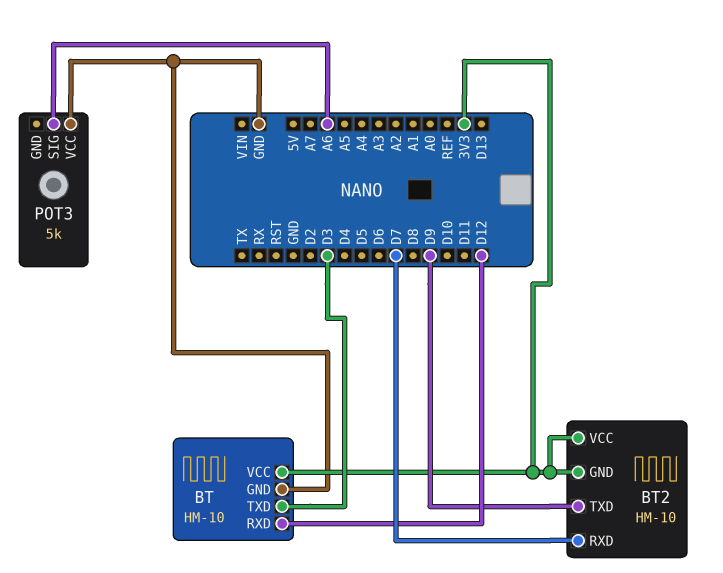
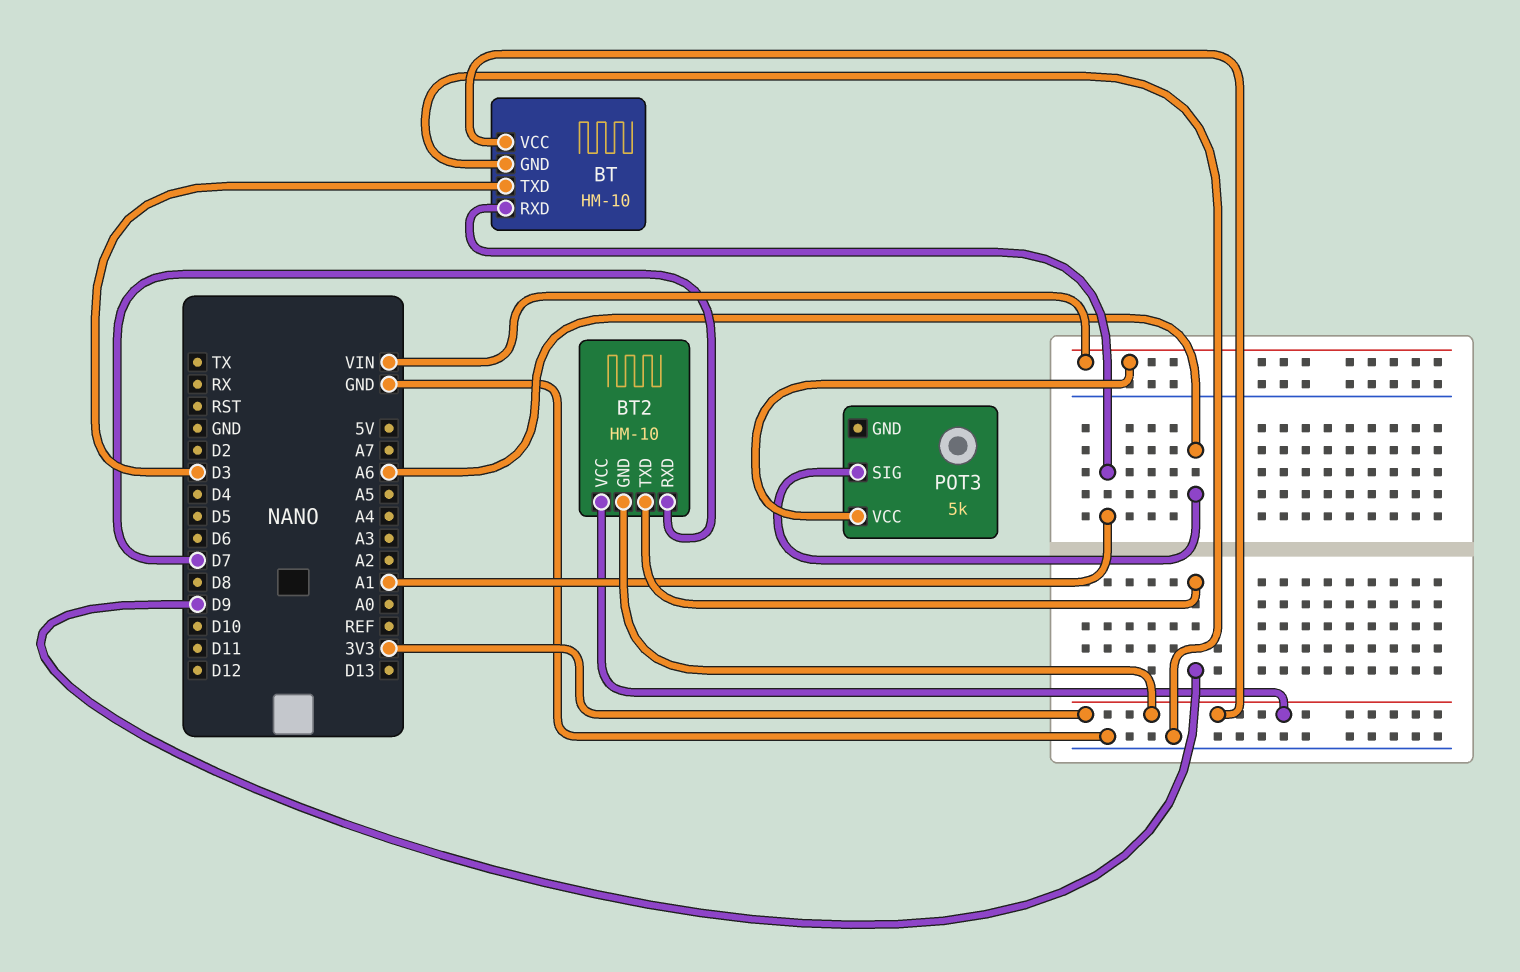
BT pin RXD: D12 -> A1
POT3 pin VCC: GND -> VIN

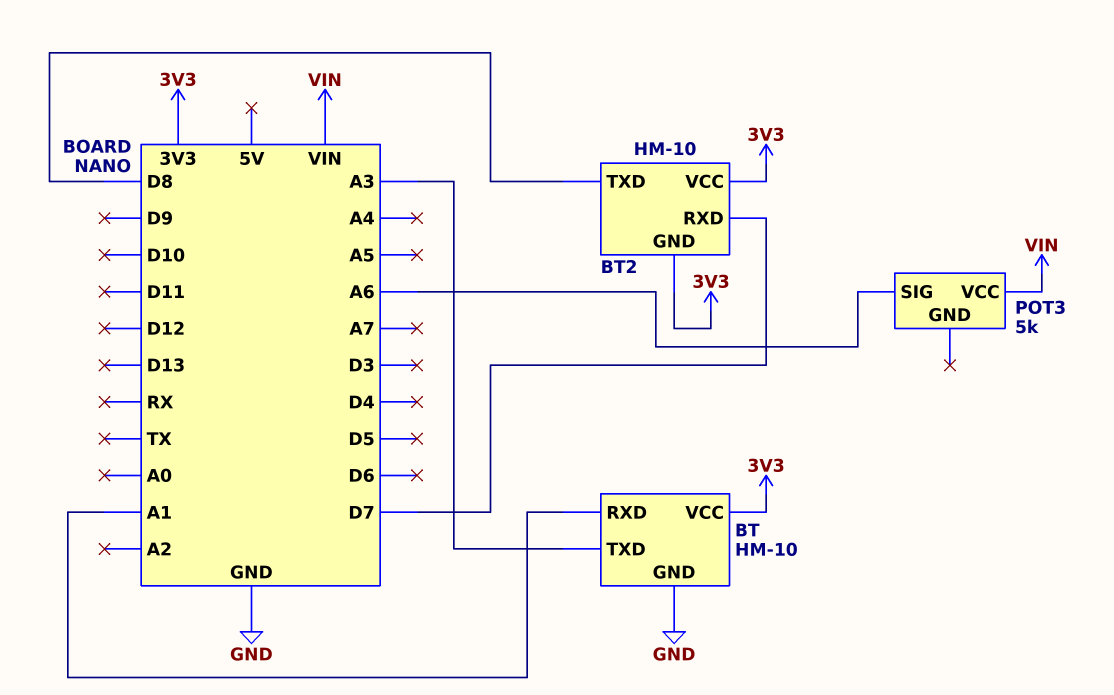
BT pin TXD: D3 -> A3
BT2 pin TXD: D9 -> D8

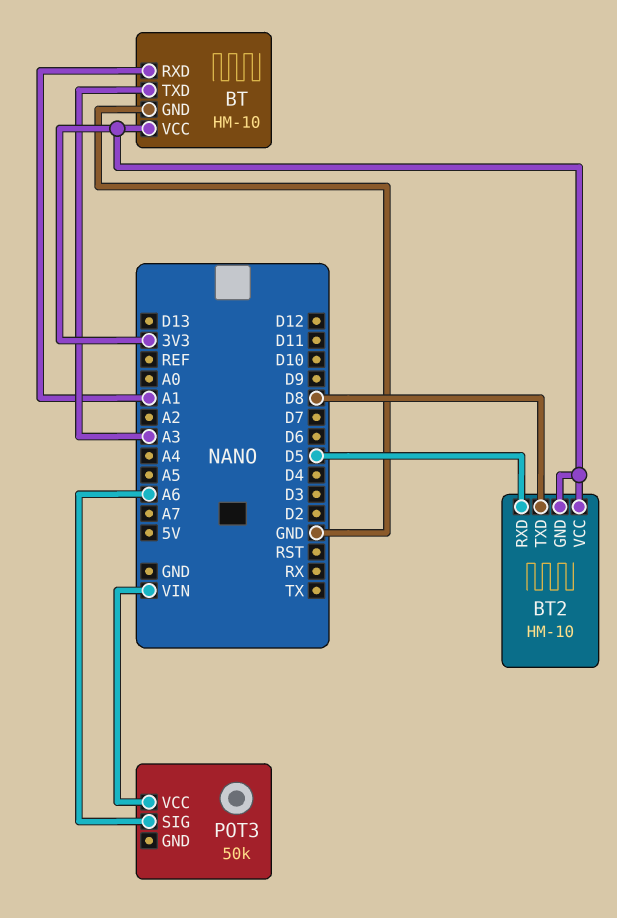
BT2 pin RXD: D7 -> D5
POT3: 5k -> 50k

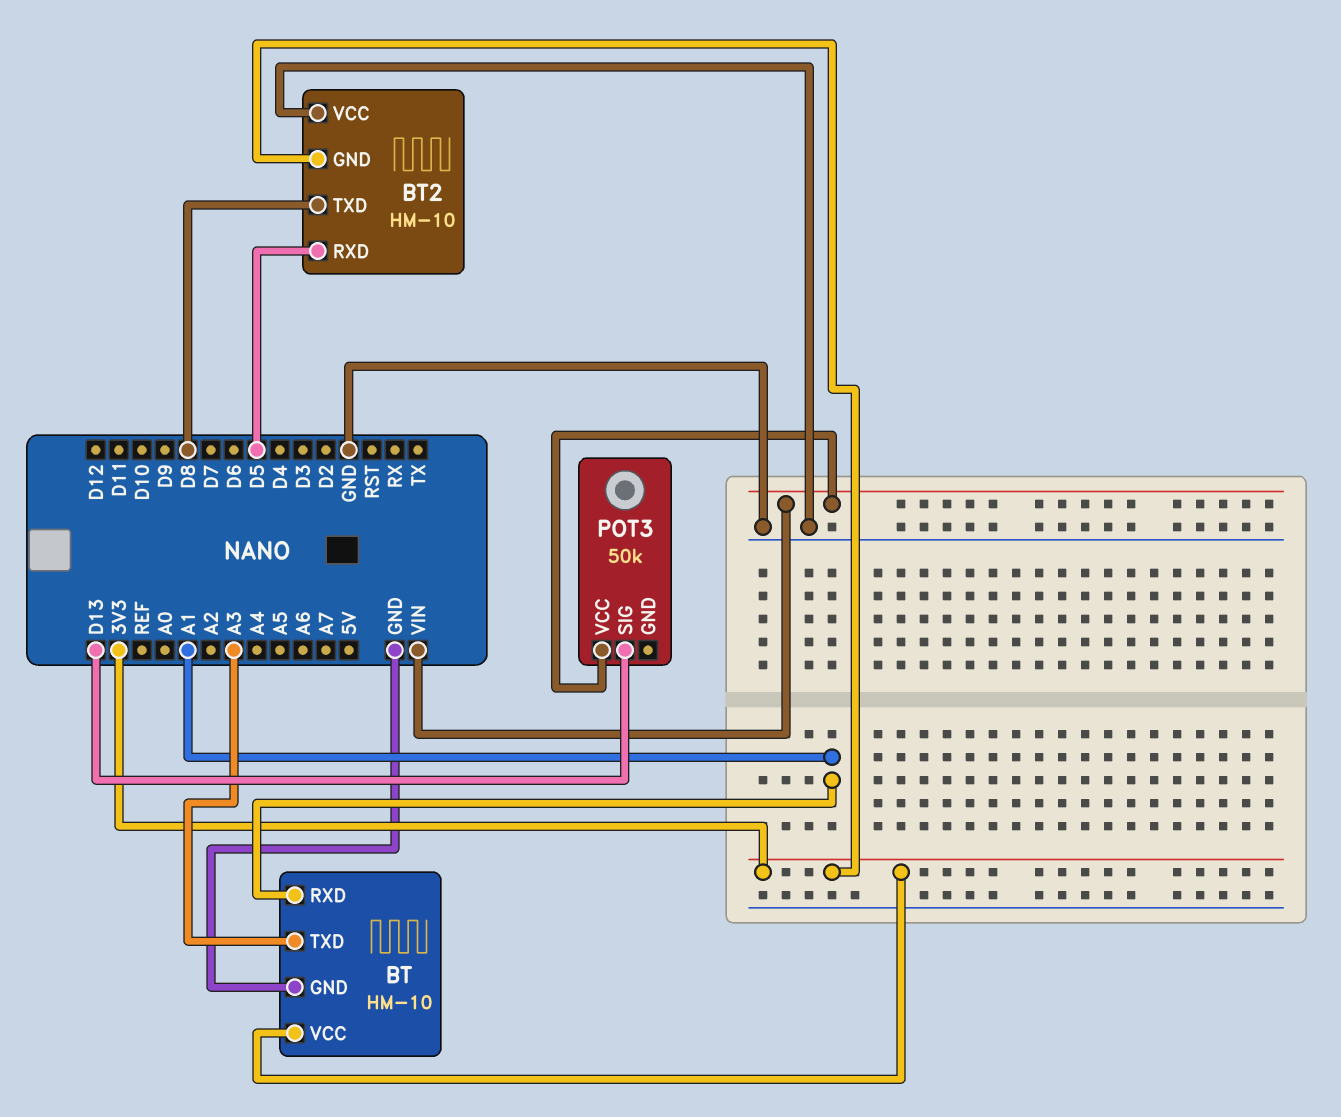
BT2 pin VCC: 3V3 -> GND
POT3 pin SIG: A6 -> D13

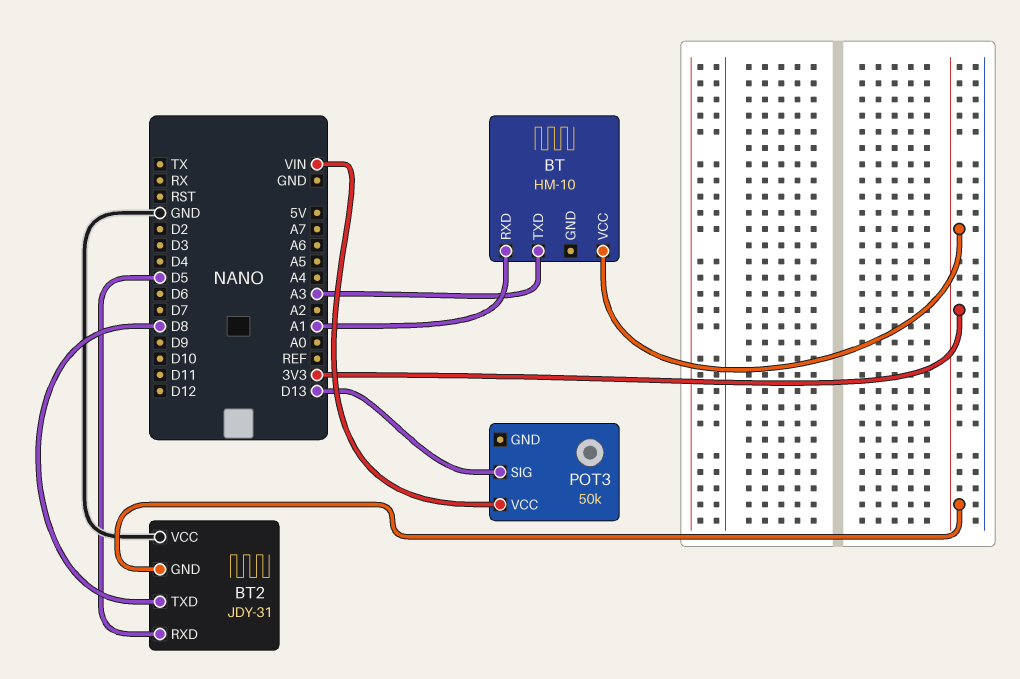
BT pin GND: GND -> none
BT2: HM-10 -> JDY-31

